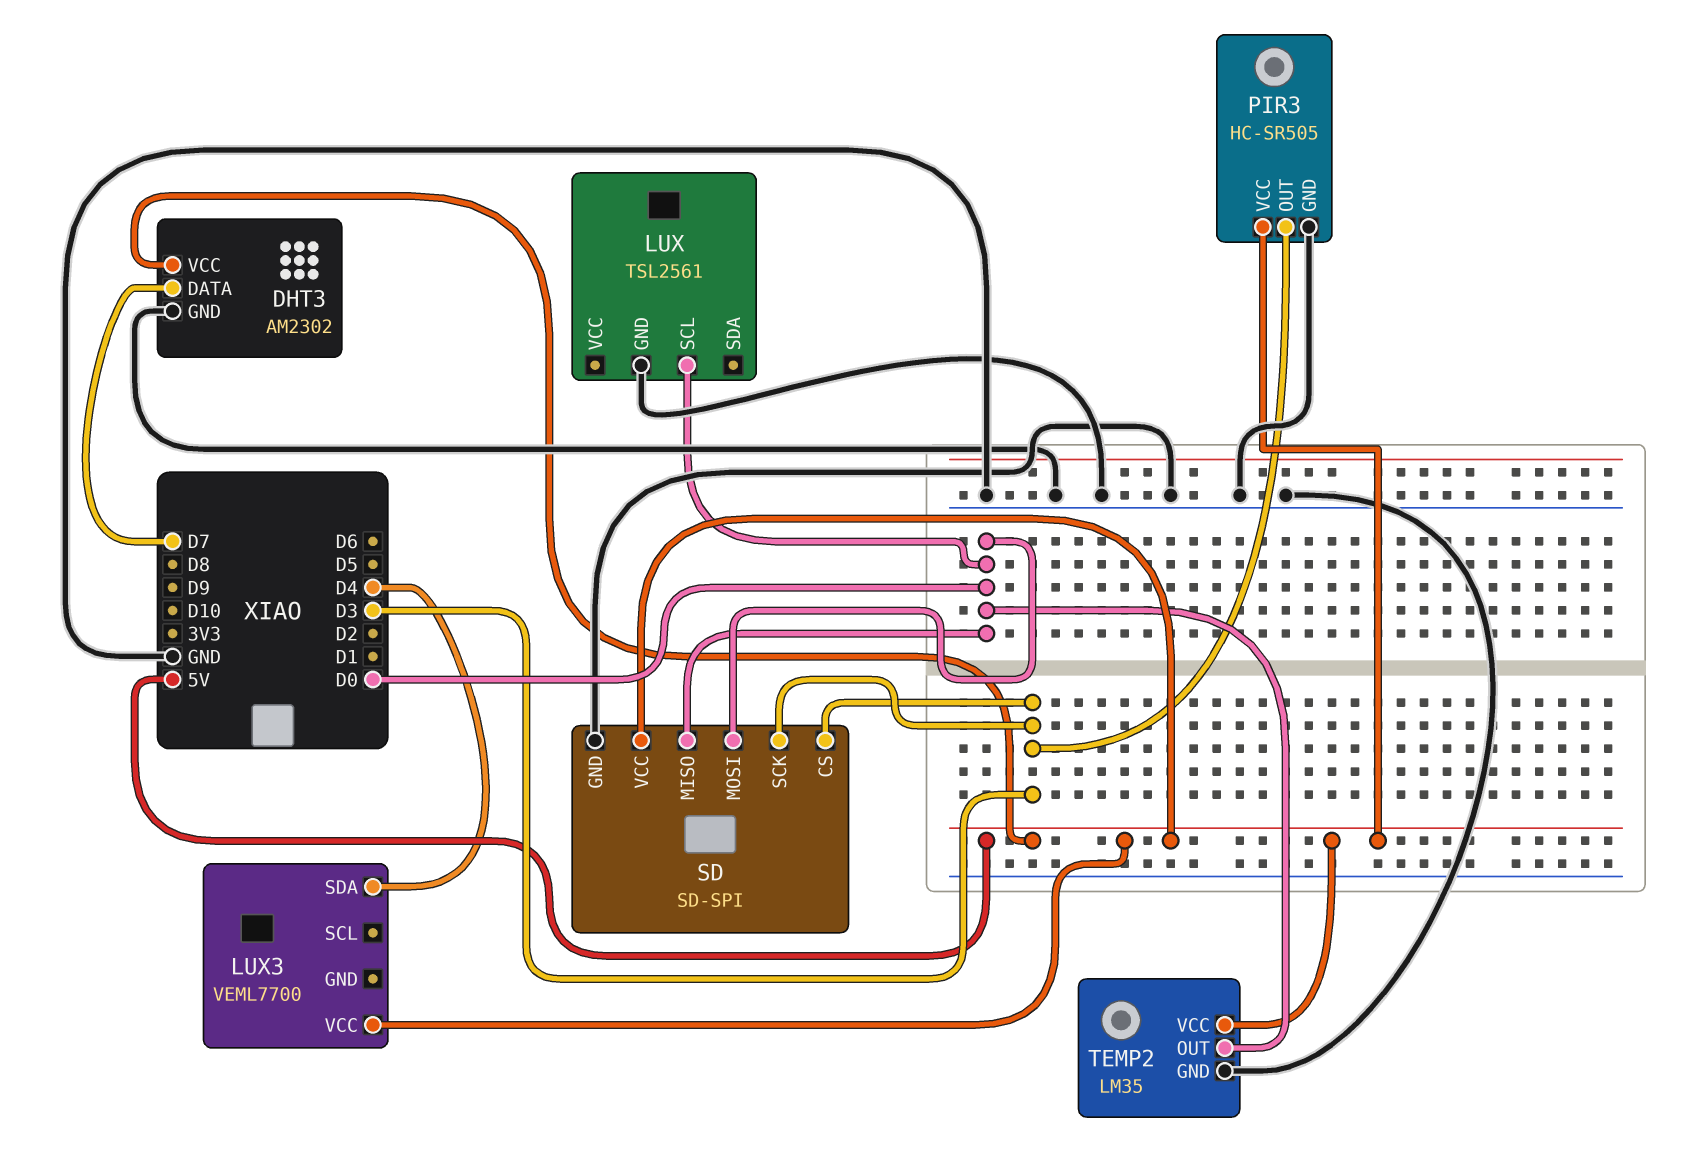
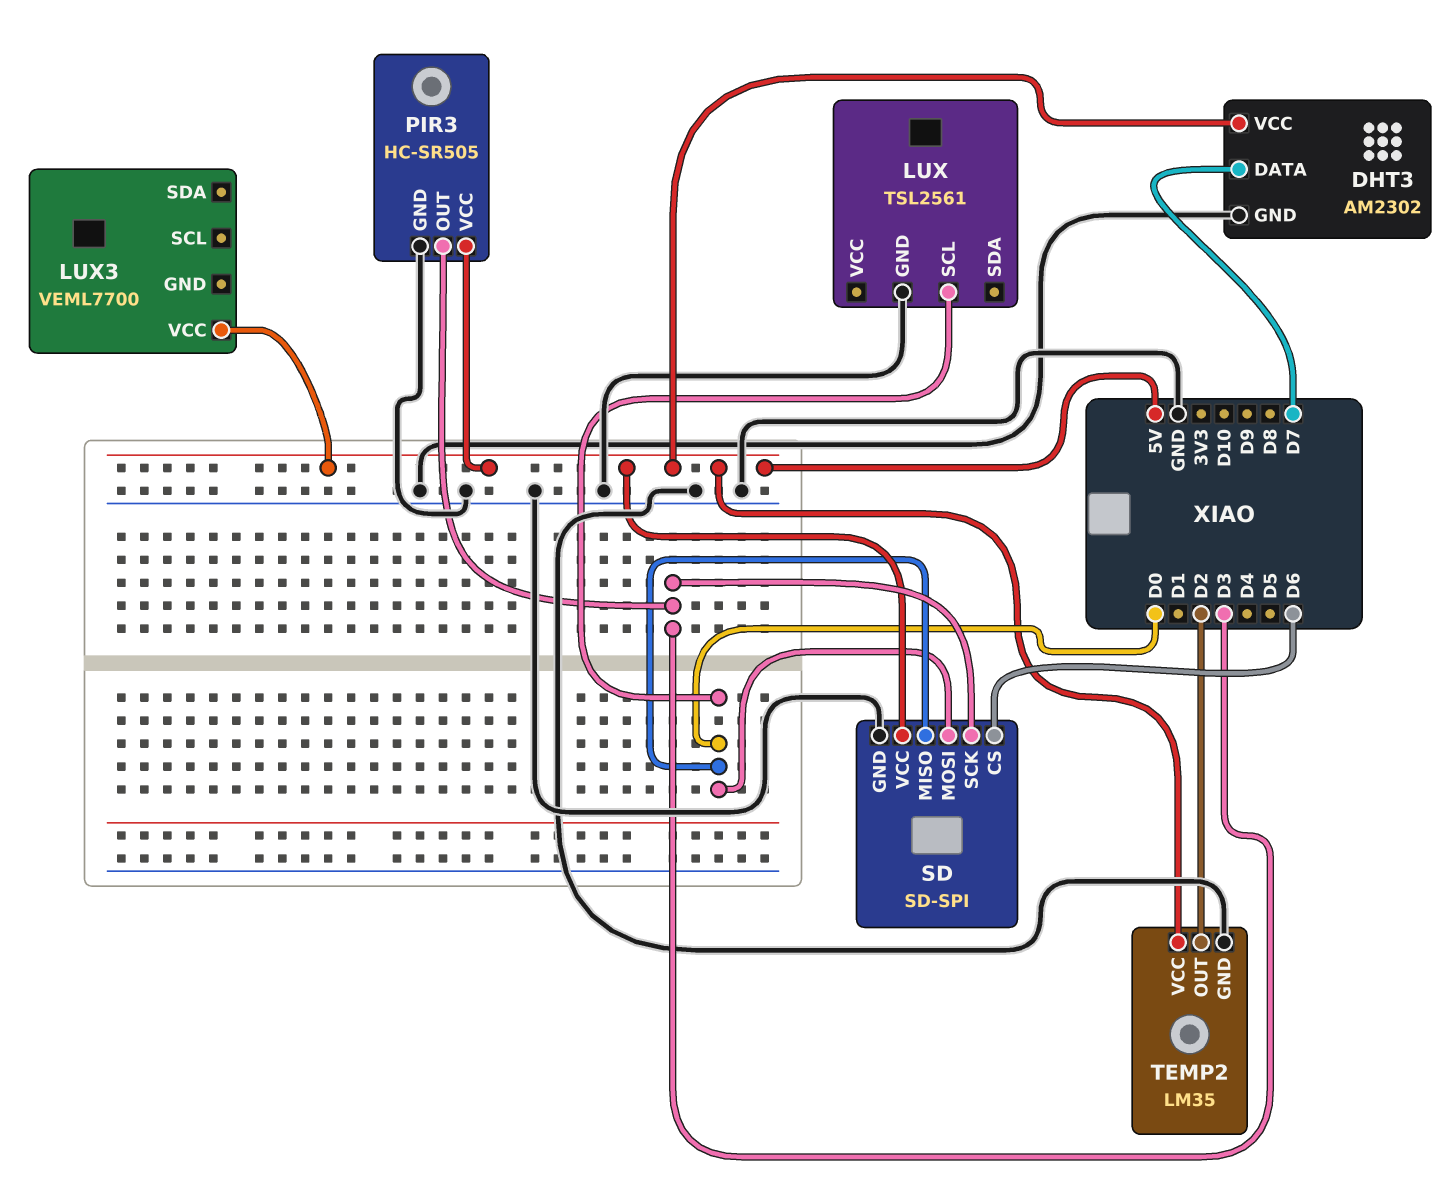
LUX3 pin SDA: D4 -> none
SD pin CS: D3 -> D6
TEMP2 pin OUT: D0 -> D2

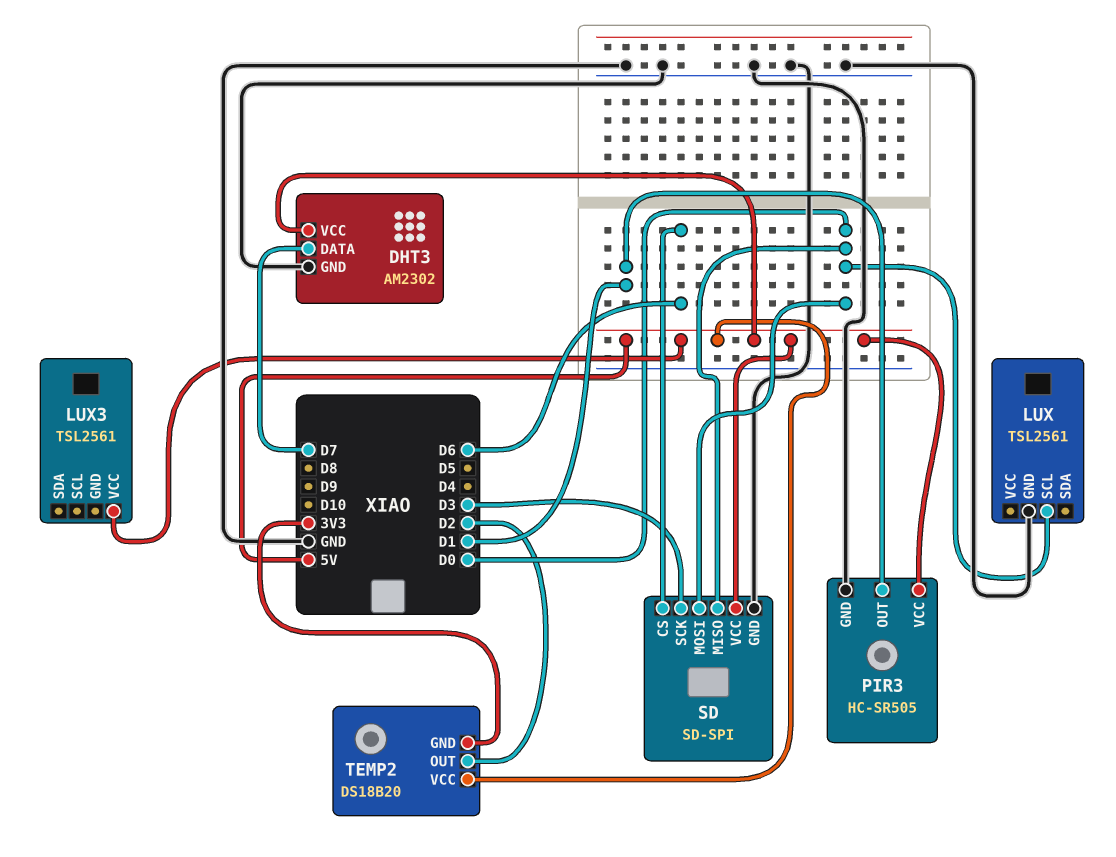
LUX3: VEML7700 -> TSL2561
PIR3 pin OUT: D3 -> D1
TEMP2: LM35 -> DS18B20
TEMP2 pin GND: GND -> 3V3

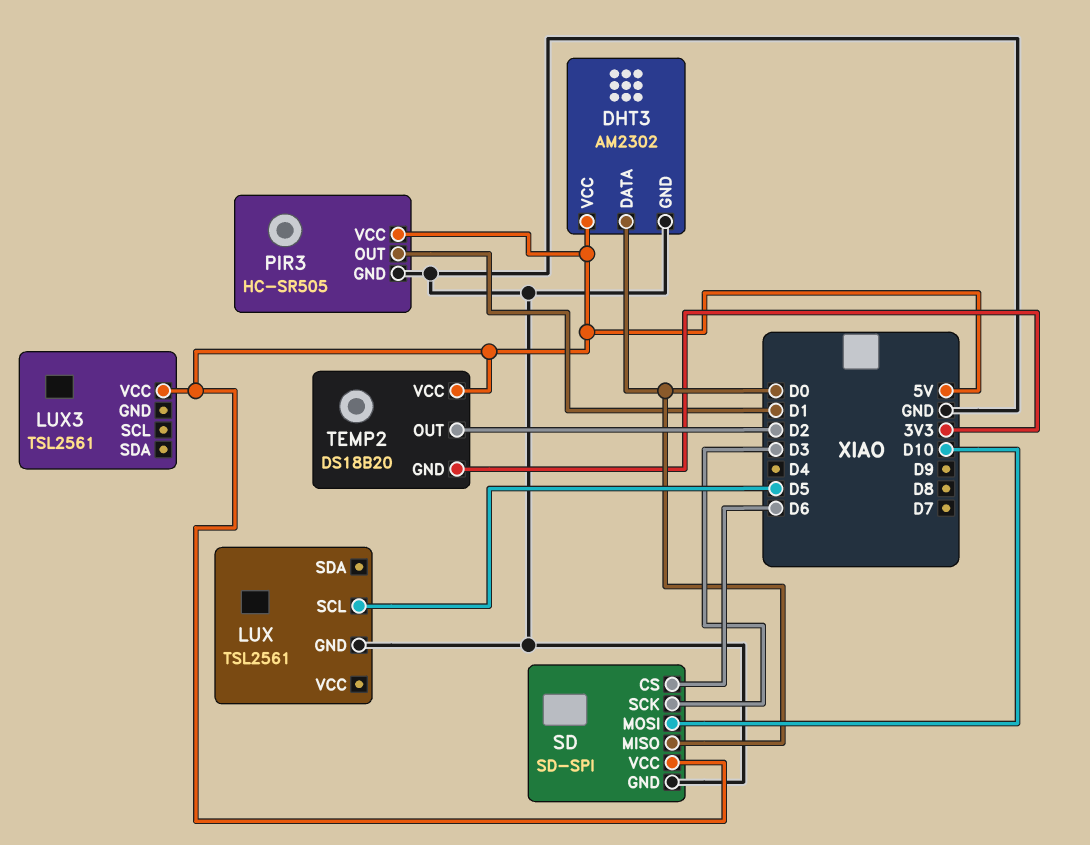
DHT3 pin DATA: D7 -> D0
LUX pin SCL: D0 -> D5
SD pin MOSI: D0 -> D10

